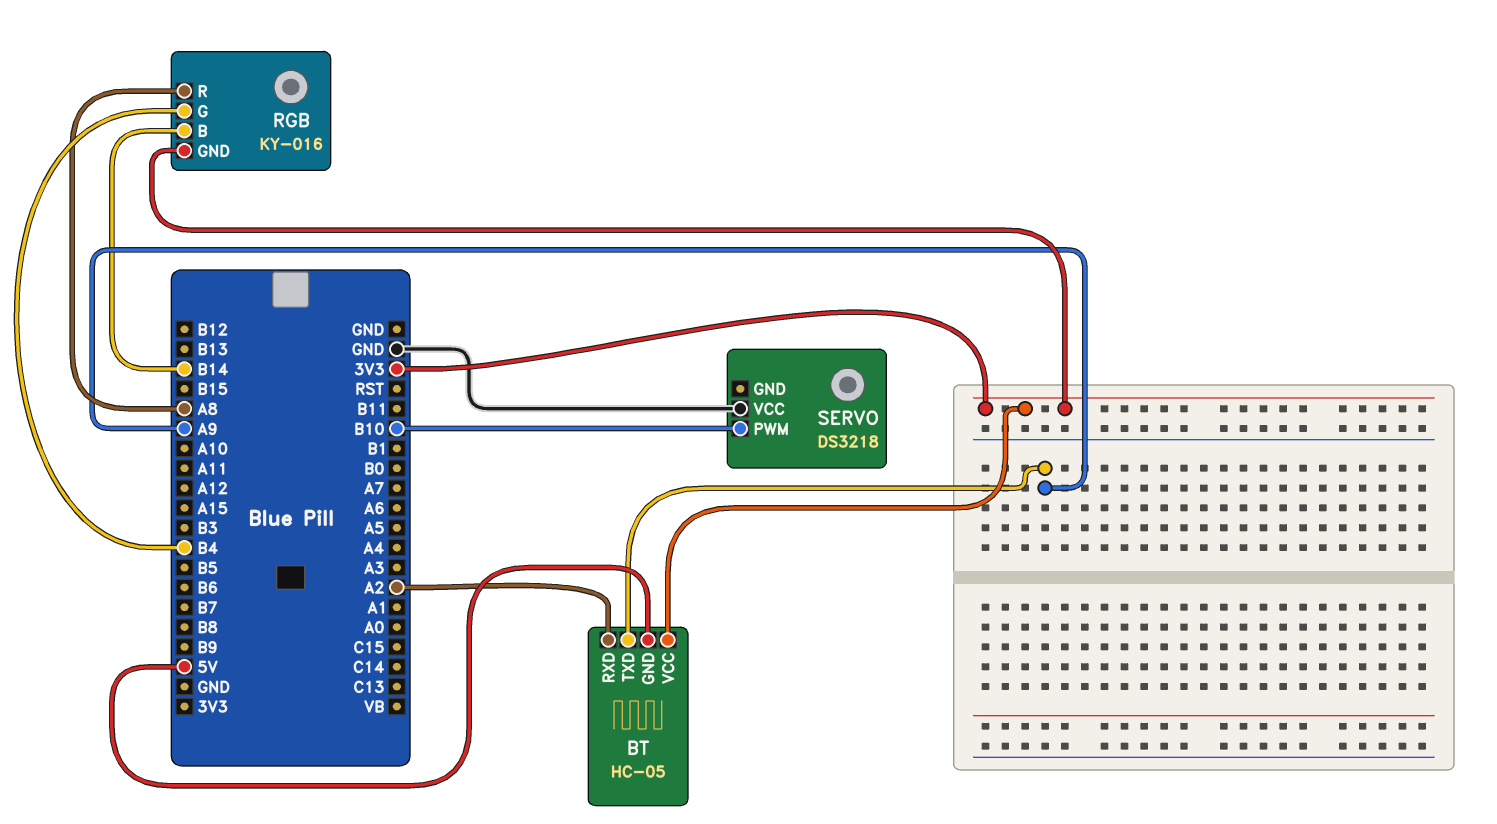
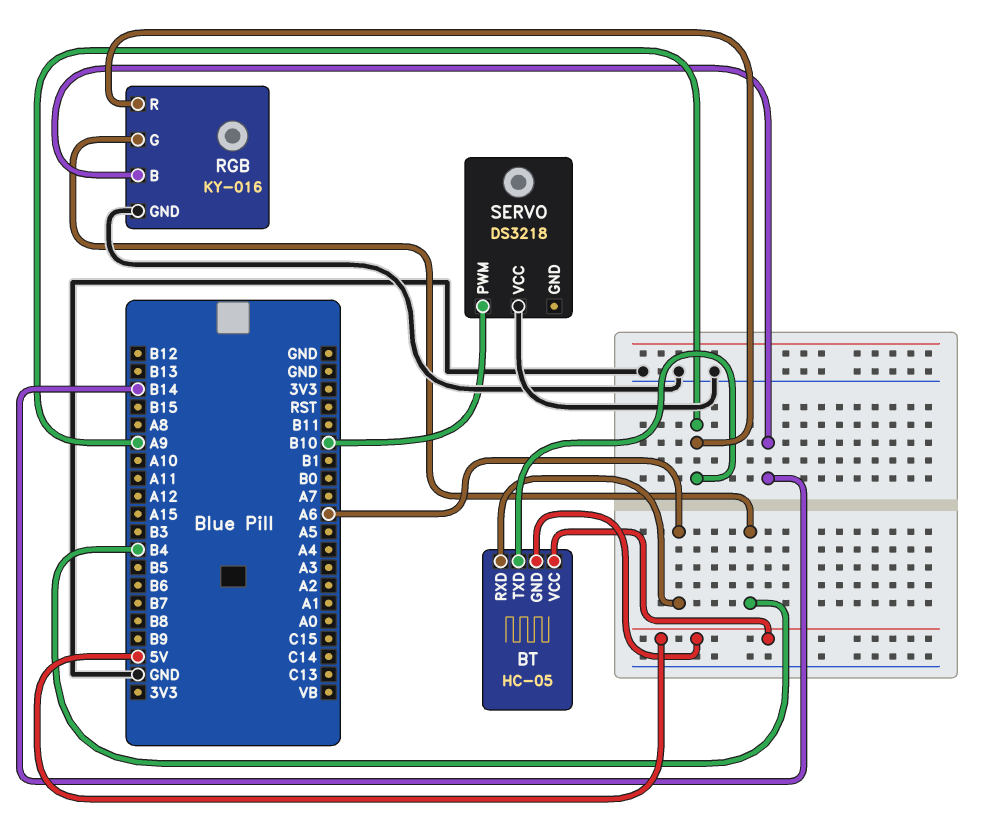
BT pin RXD: A2 -> A6
BT pin VCC: 3V3 -> 5V
RGB pin GND: 3V3 -> GND
RGB pin R: A8 -> A9

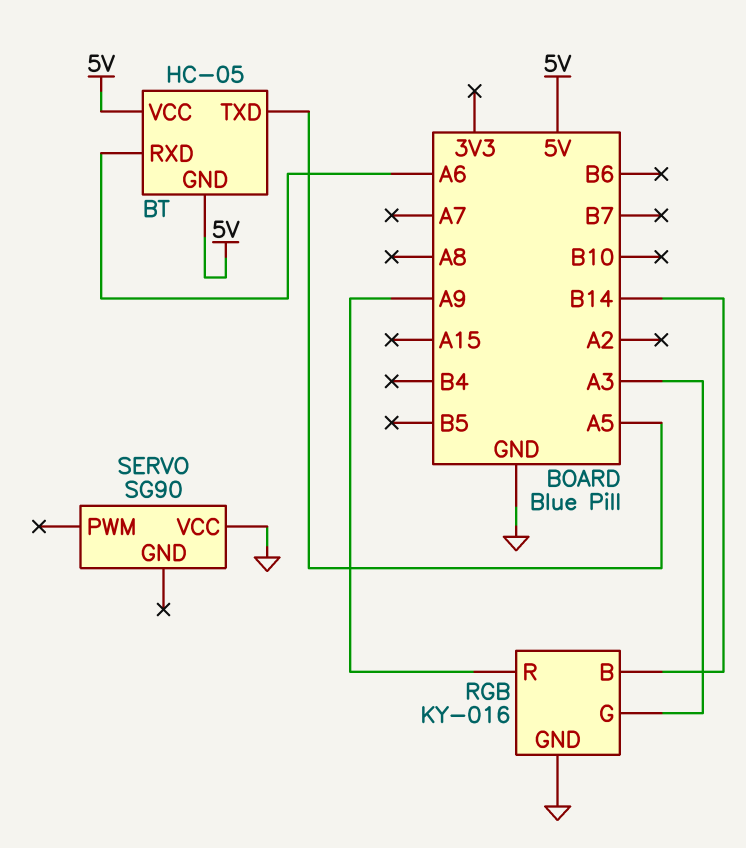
BT pin TXD: A9 -> A5
RGB pin G: B4 -> A3
SERVO: DS3218 -> SG90
SERVO pin PWM: B10 -> none

